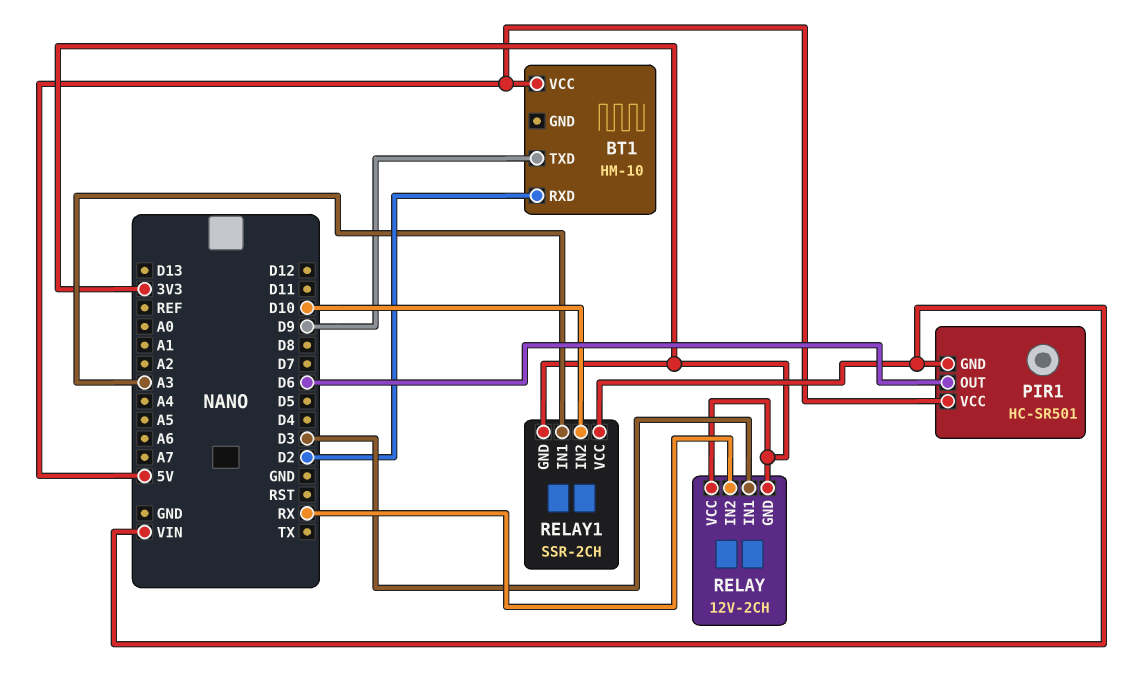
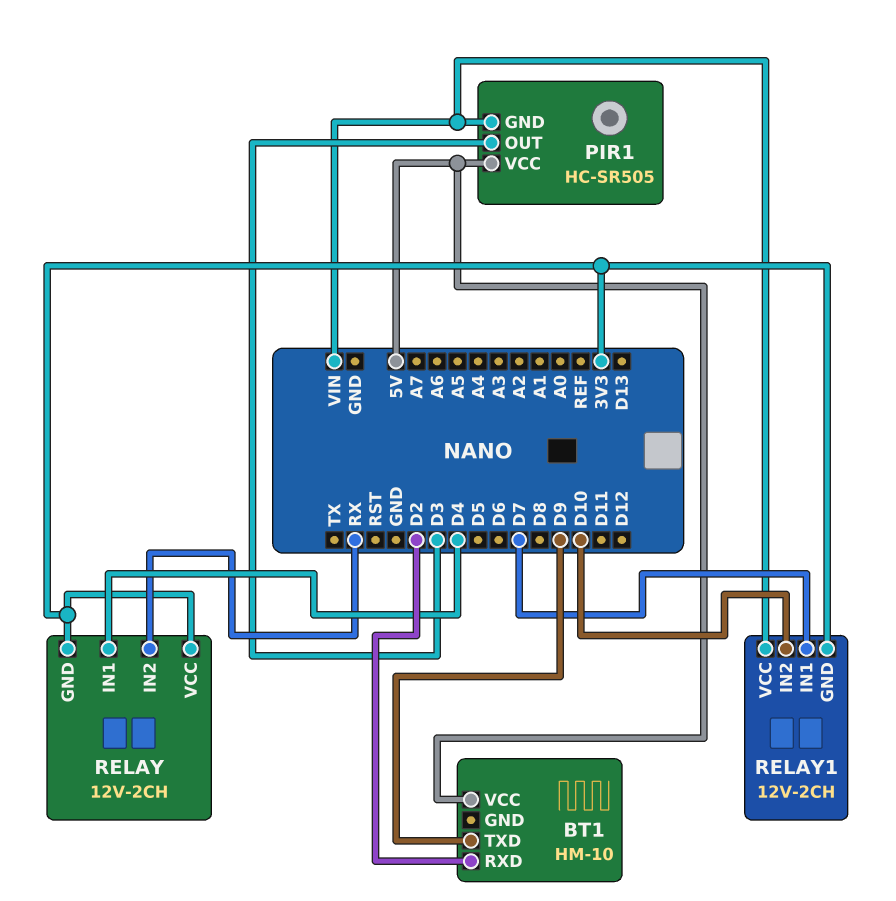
PIR1: HC-SR501 -> HC-SR505
PIR1 pin OUT: D6 -> D3
RELAY pin IN1: D3 -> D4
RELAY1: SSR-2CH -> 12V-2CH
RELAY1 pin IN1: A3 -> D7

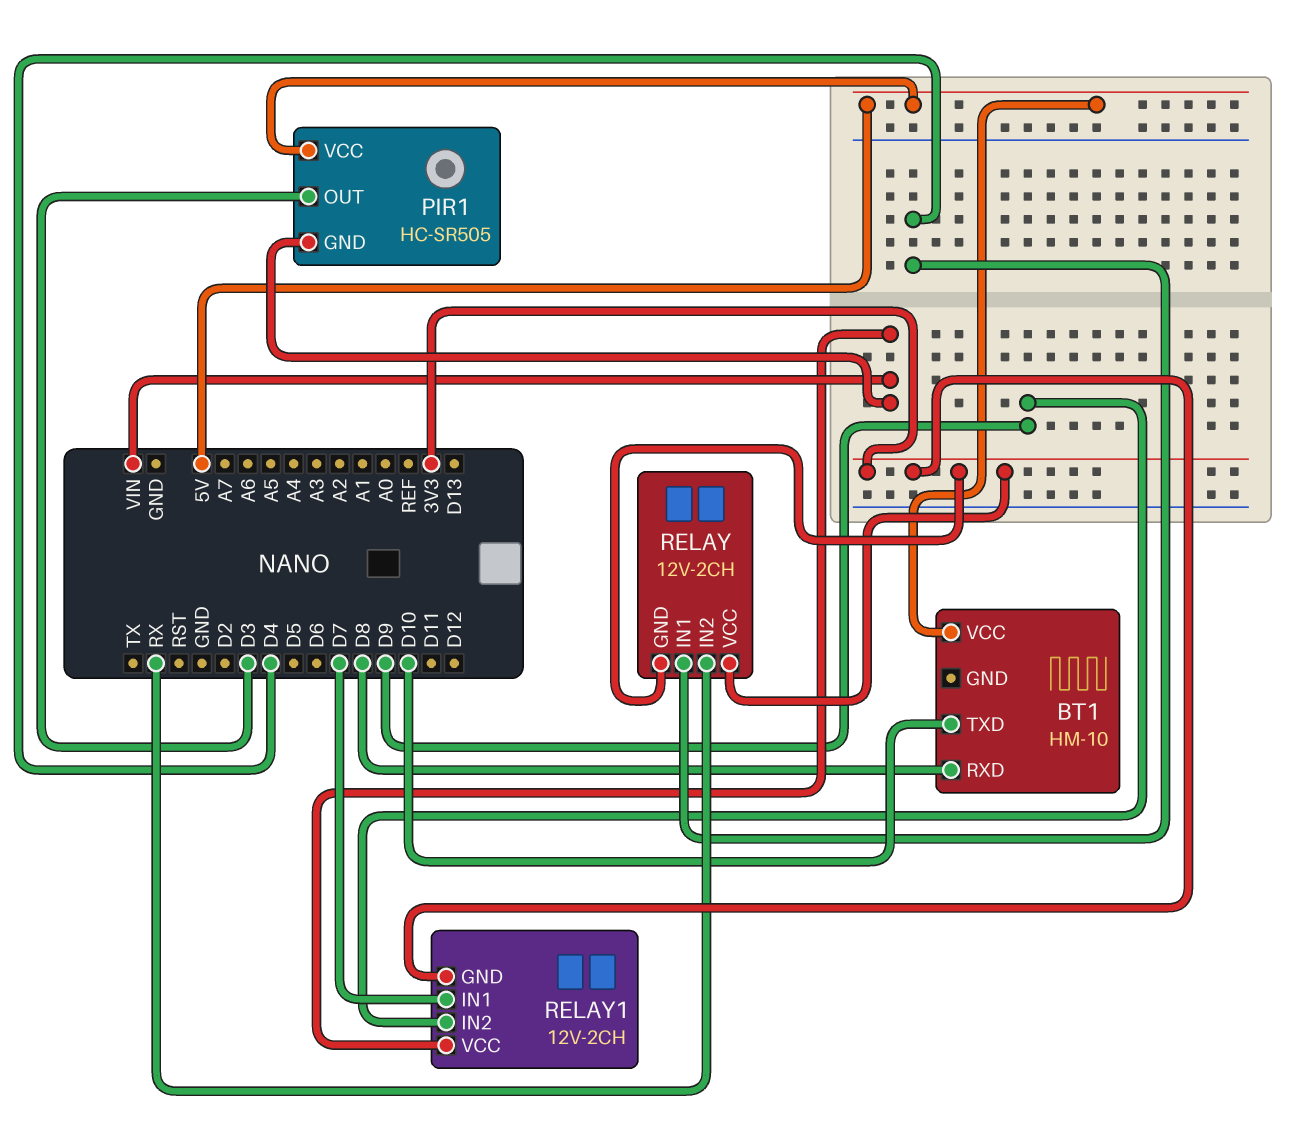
BT1 pin RXD: D2 -> D8
BT1 pin TXD: D9 -> D10
RELAY1 pin IN2: D10 -> D9

